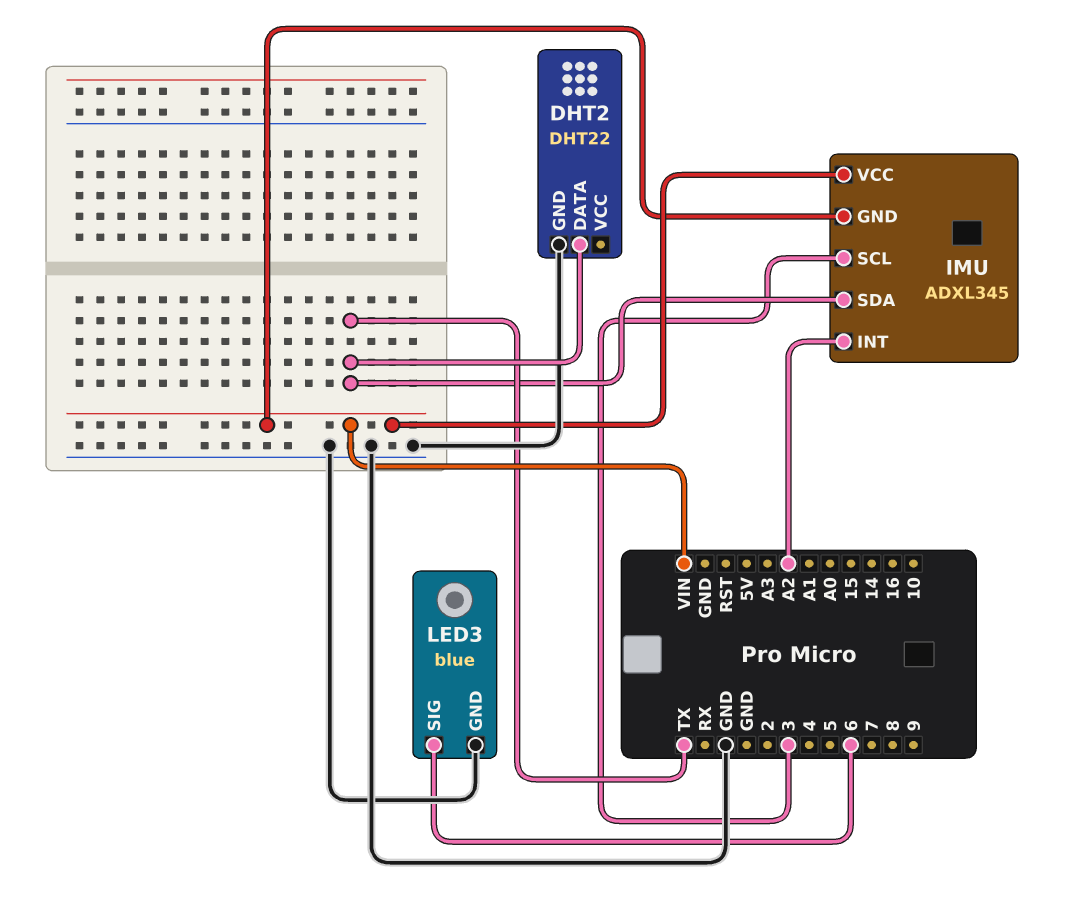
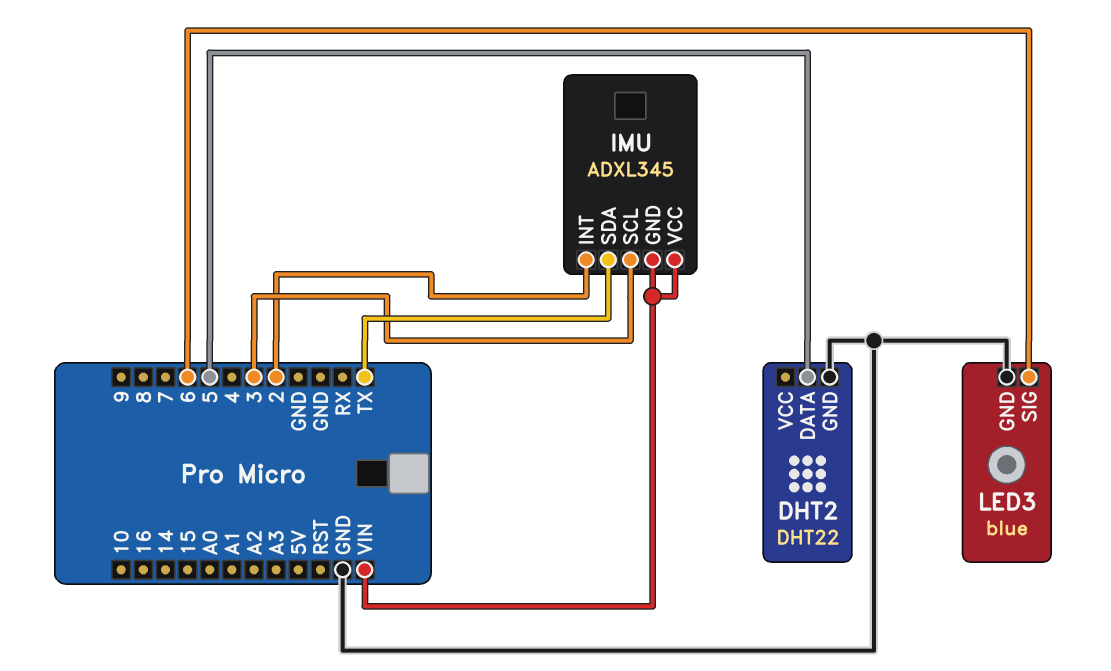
DHT2 pin DATA: TX -> 5
IMU pin INT: A2 -> 2

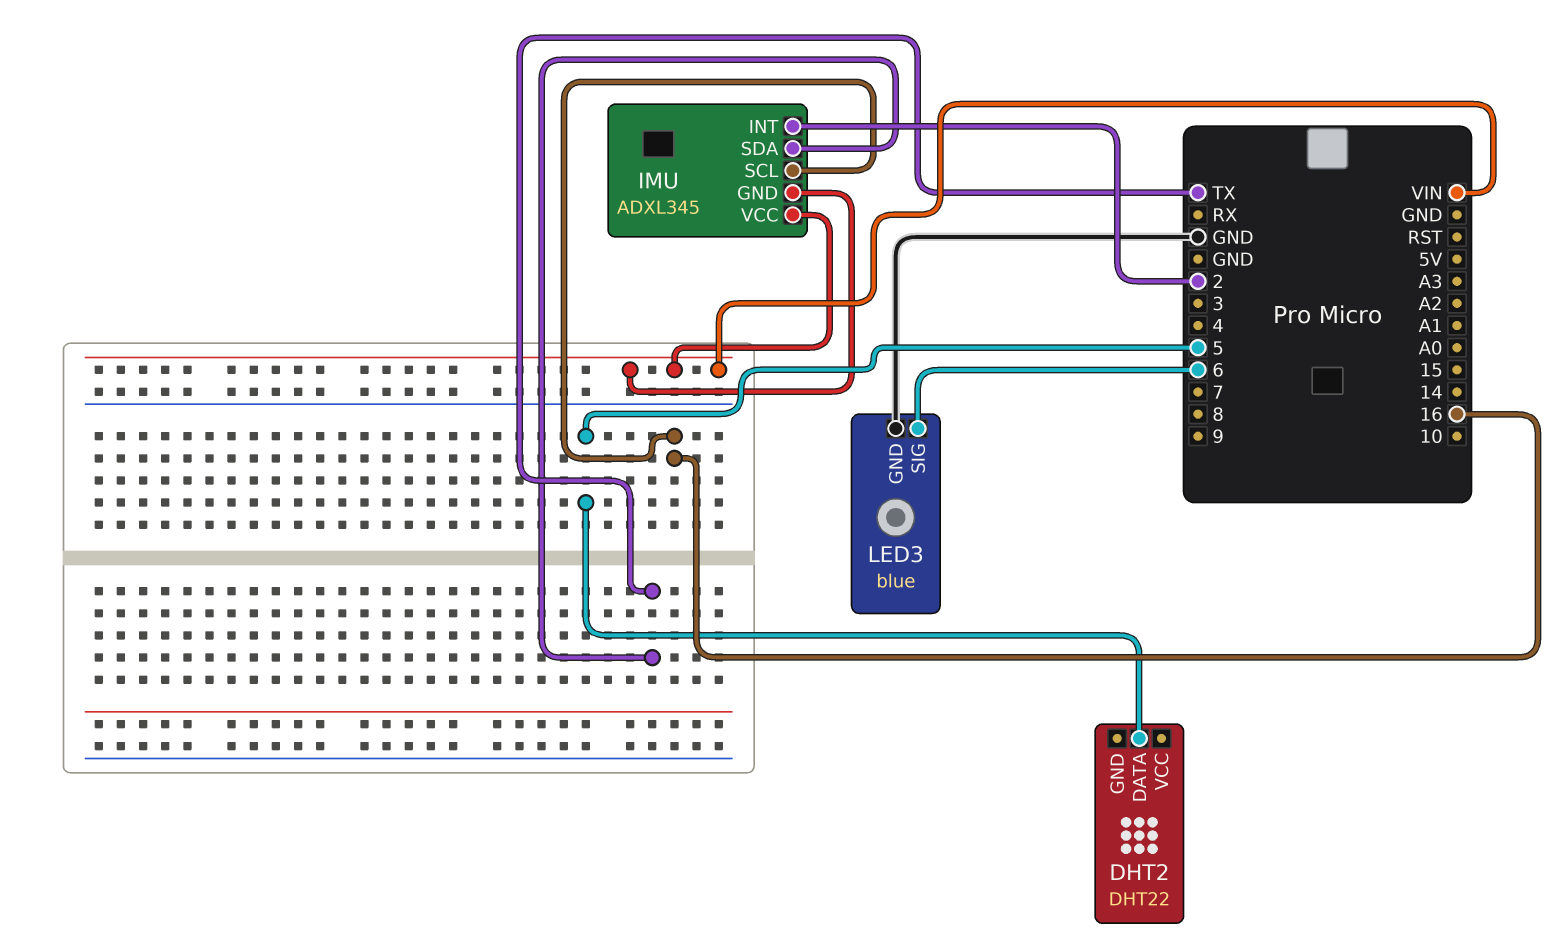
DHT2 pin GND: GND -> none
IMU pin SCL: 3 -> 16

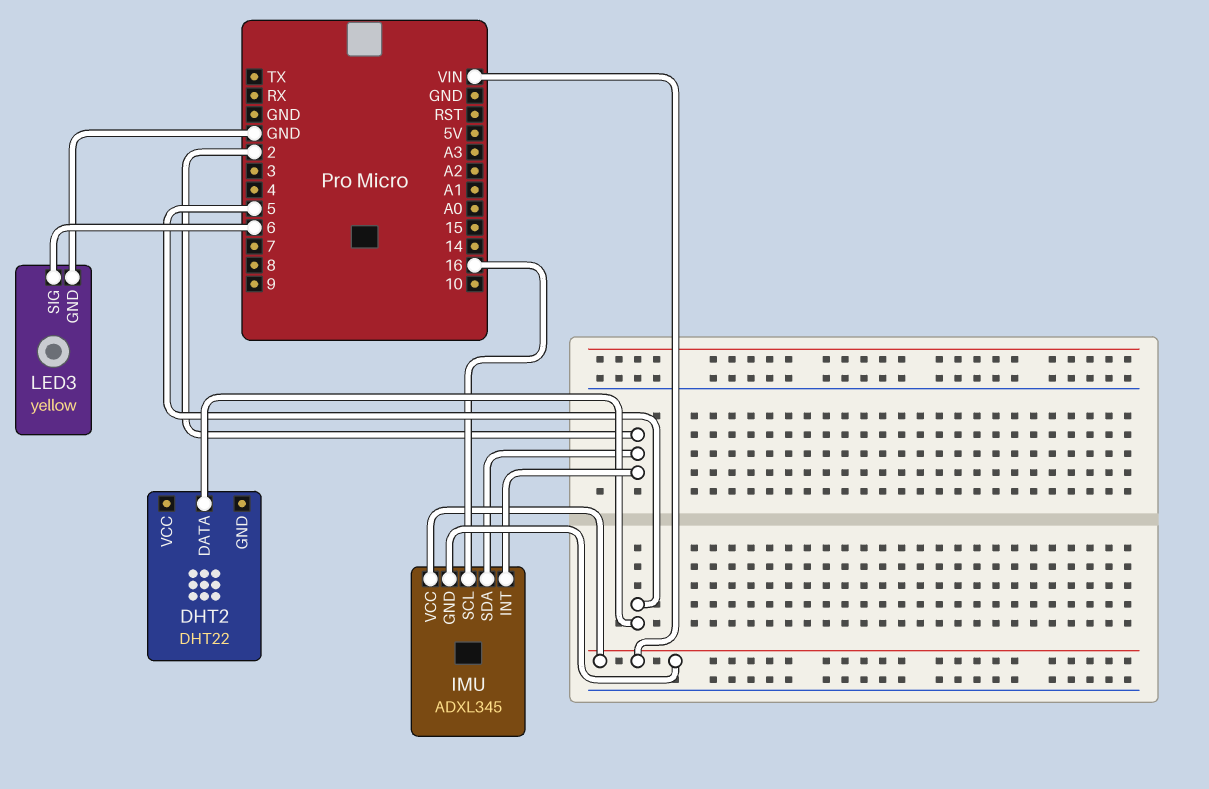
IMU pin SDA: TX -> 2
LED3: blue -> yellow

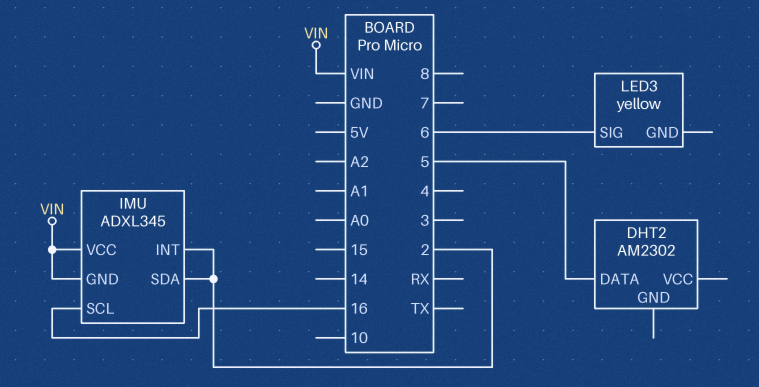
DHT2: DHT22 -> AM2302
LED3 pin GND: GND -> none

